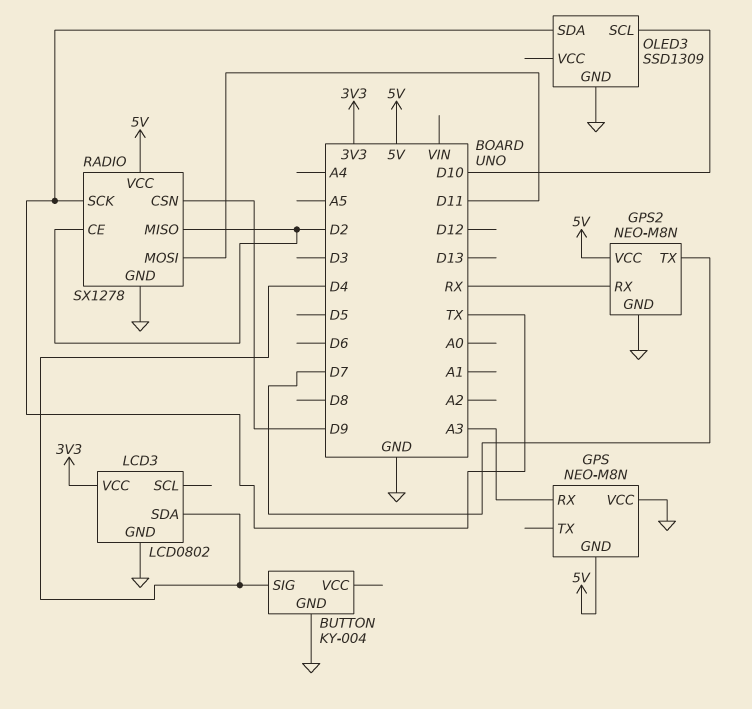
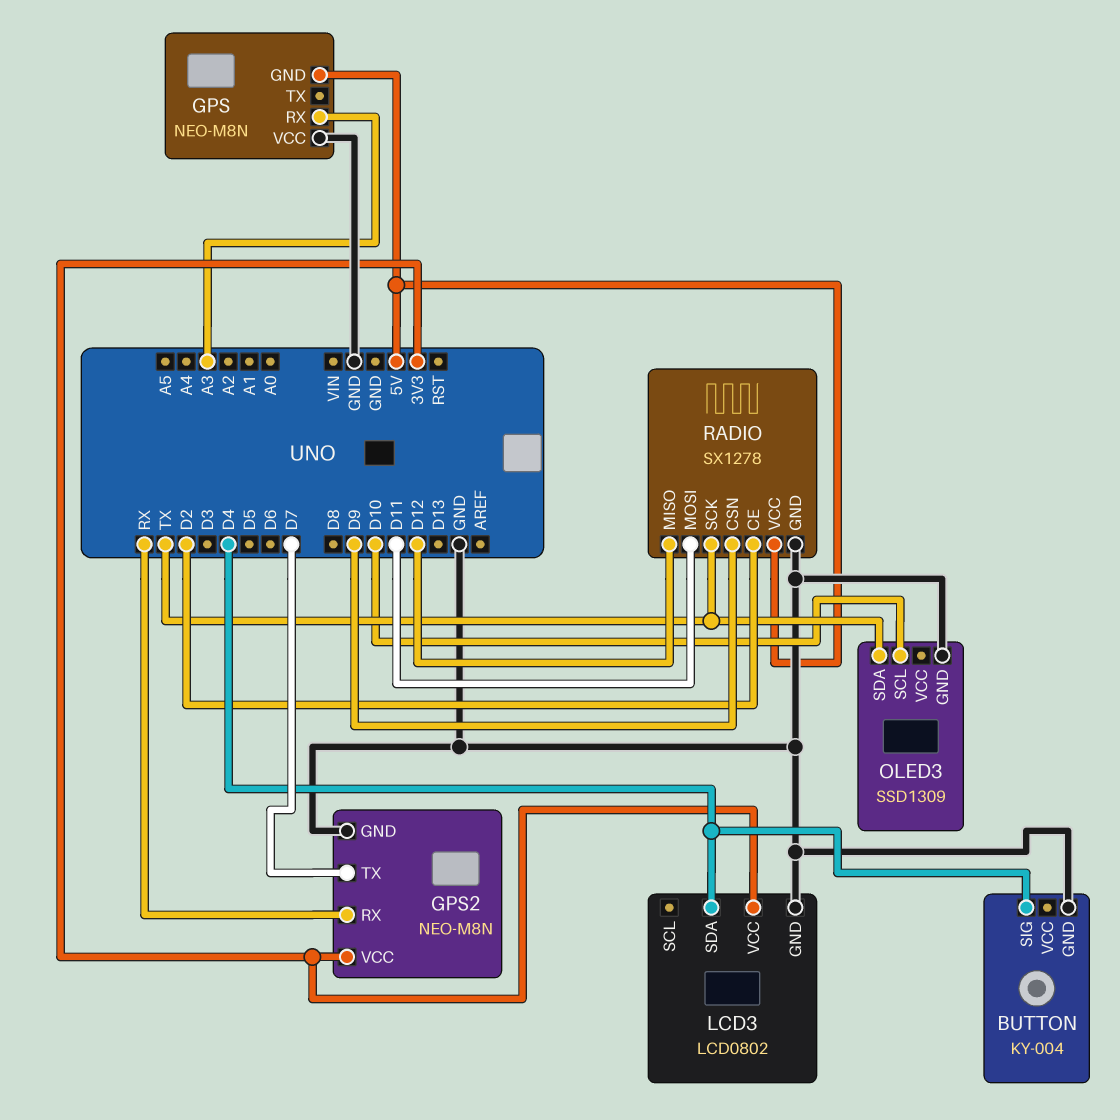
GPS2 pin VCC: 5V -> 3V3
RADIO pin MISO: D2 -> D12

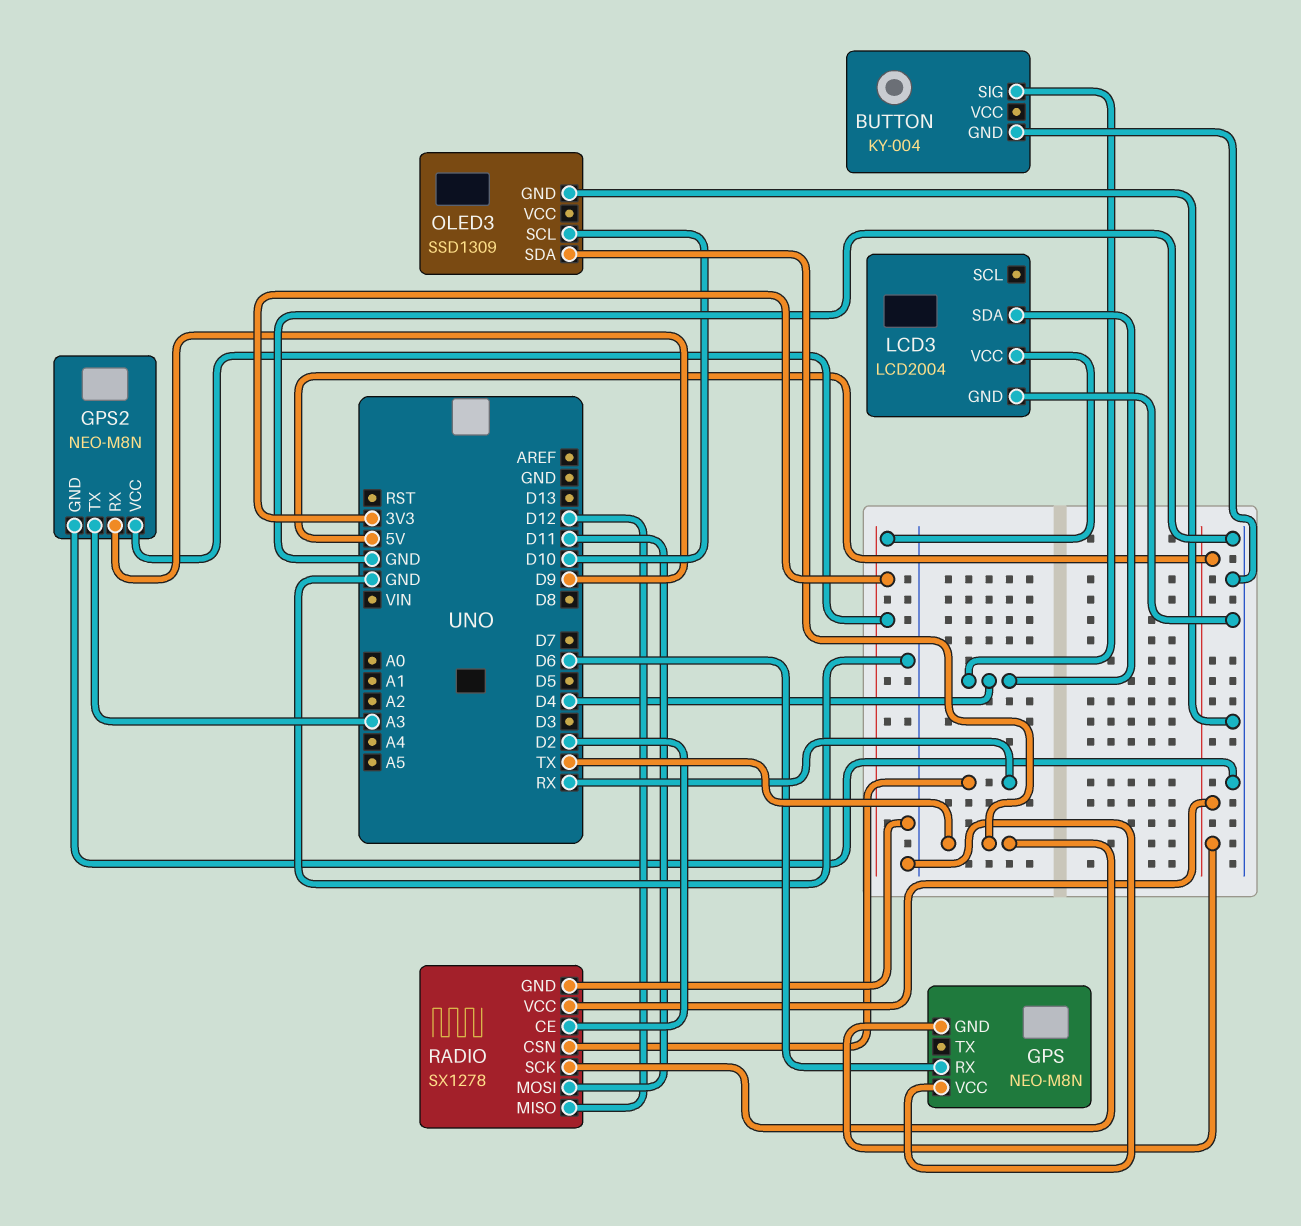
GPS pin RX: A3 -> D6
GPS2 pin RX: RX -> D9
GPS2 pin TX: D7 -> A3
LCD3: LCD0802 -> LCD2004
RADIO pin CSN: D9 -> RX

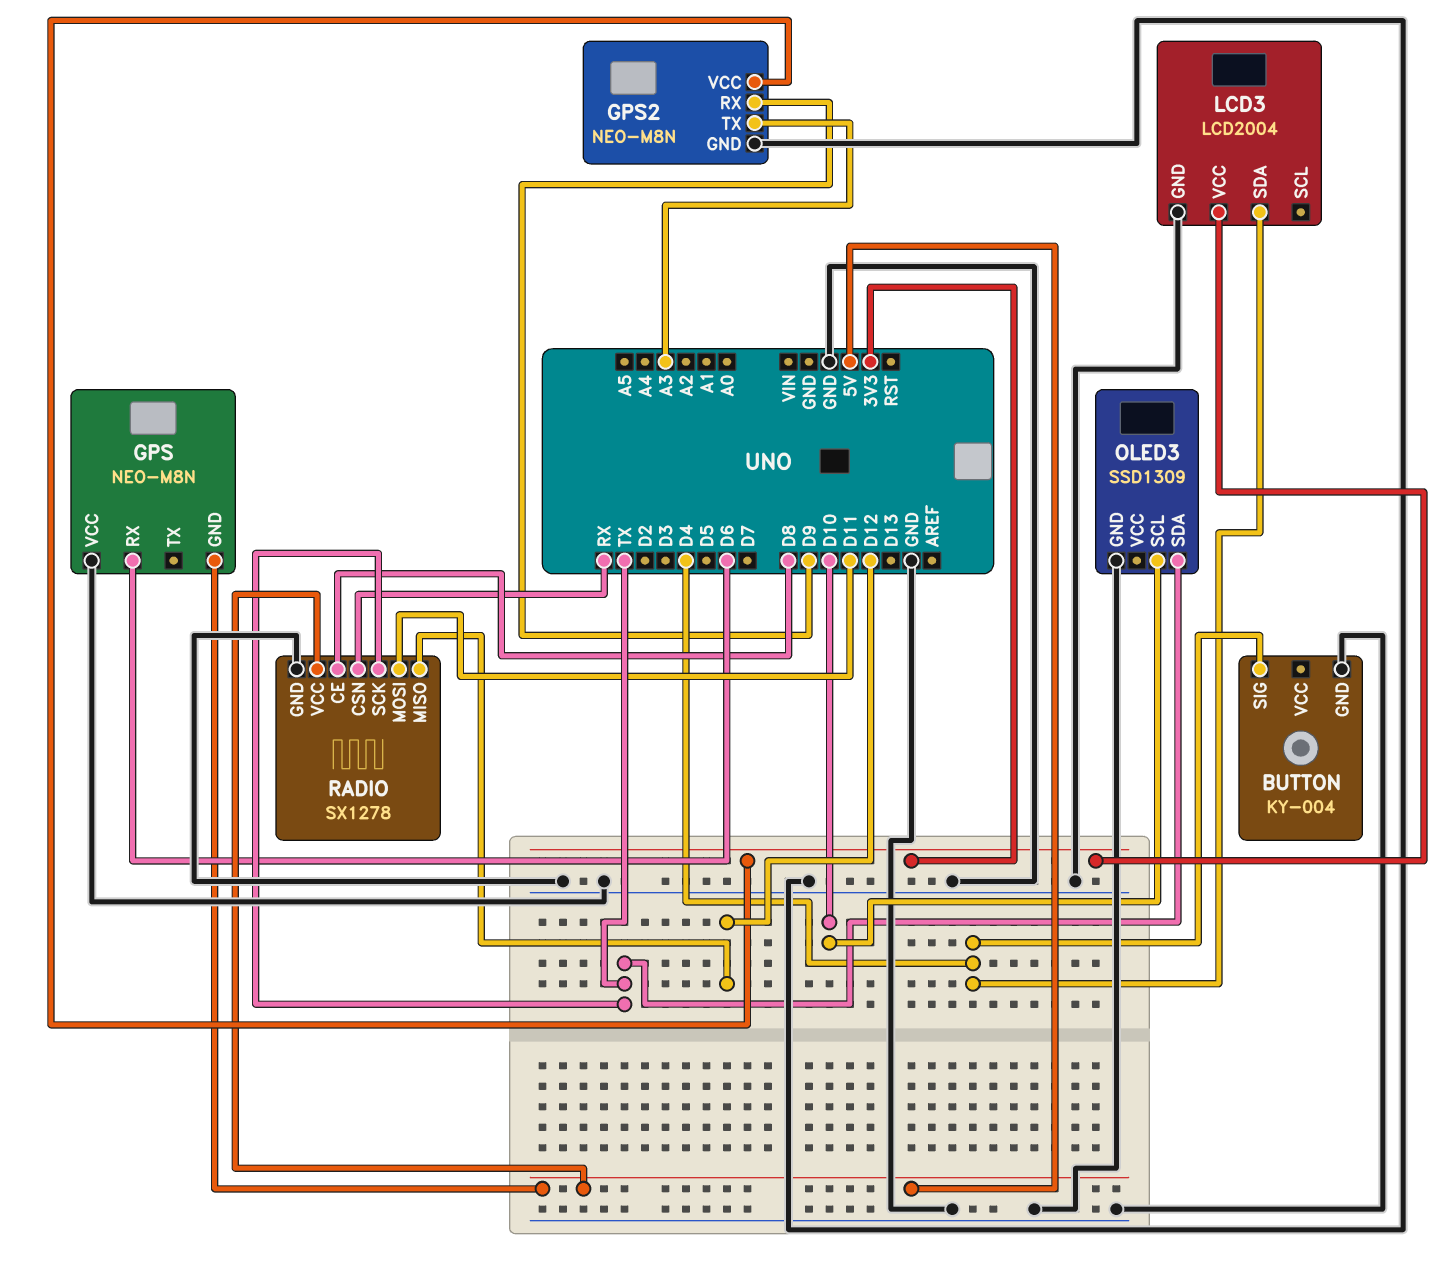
RADIO pin CE: D2 -> D8

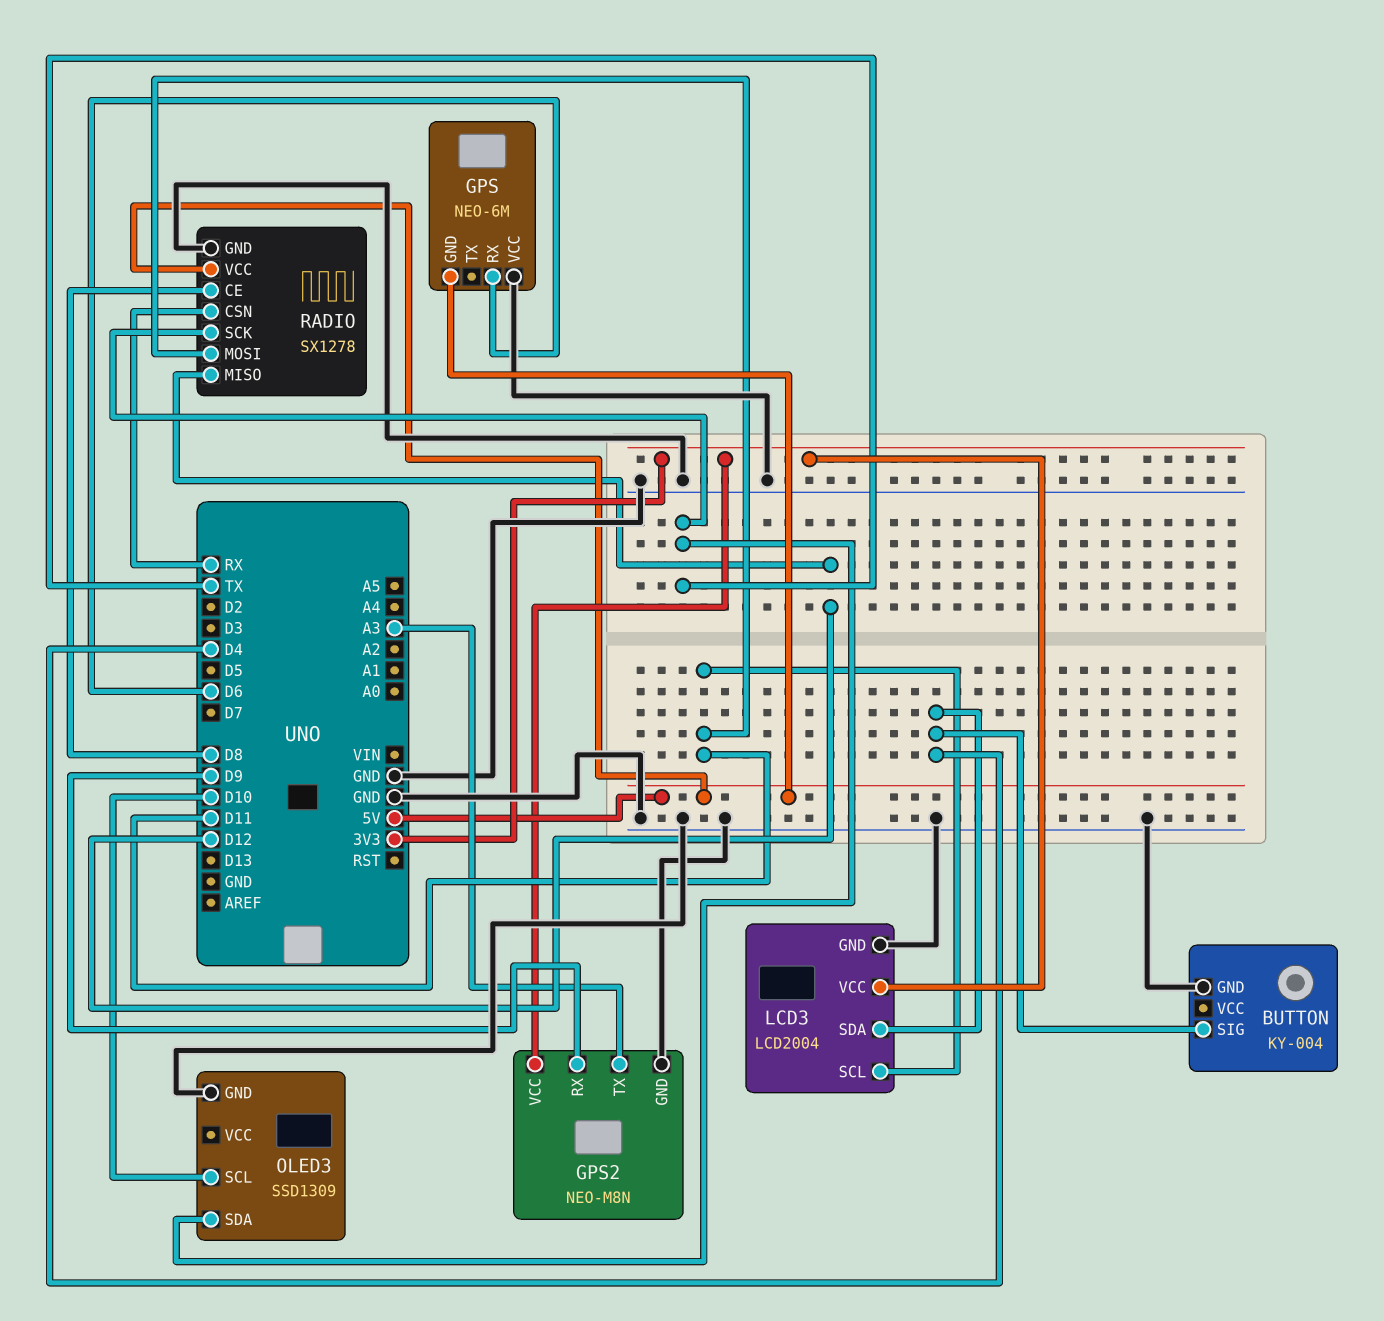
GPS: NEO-M8N -> NEO-6M
LCD3 pin SCL: none -> D11

